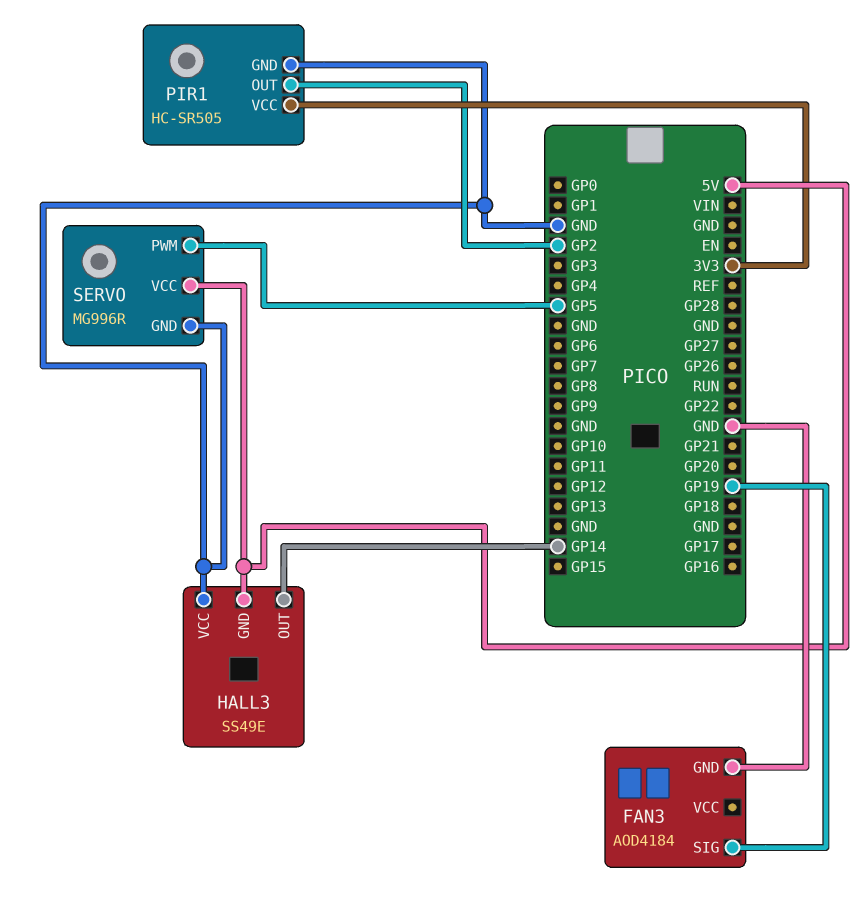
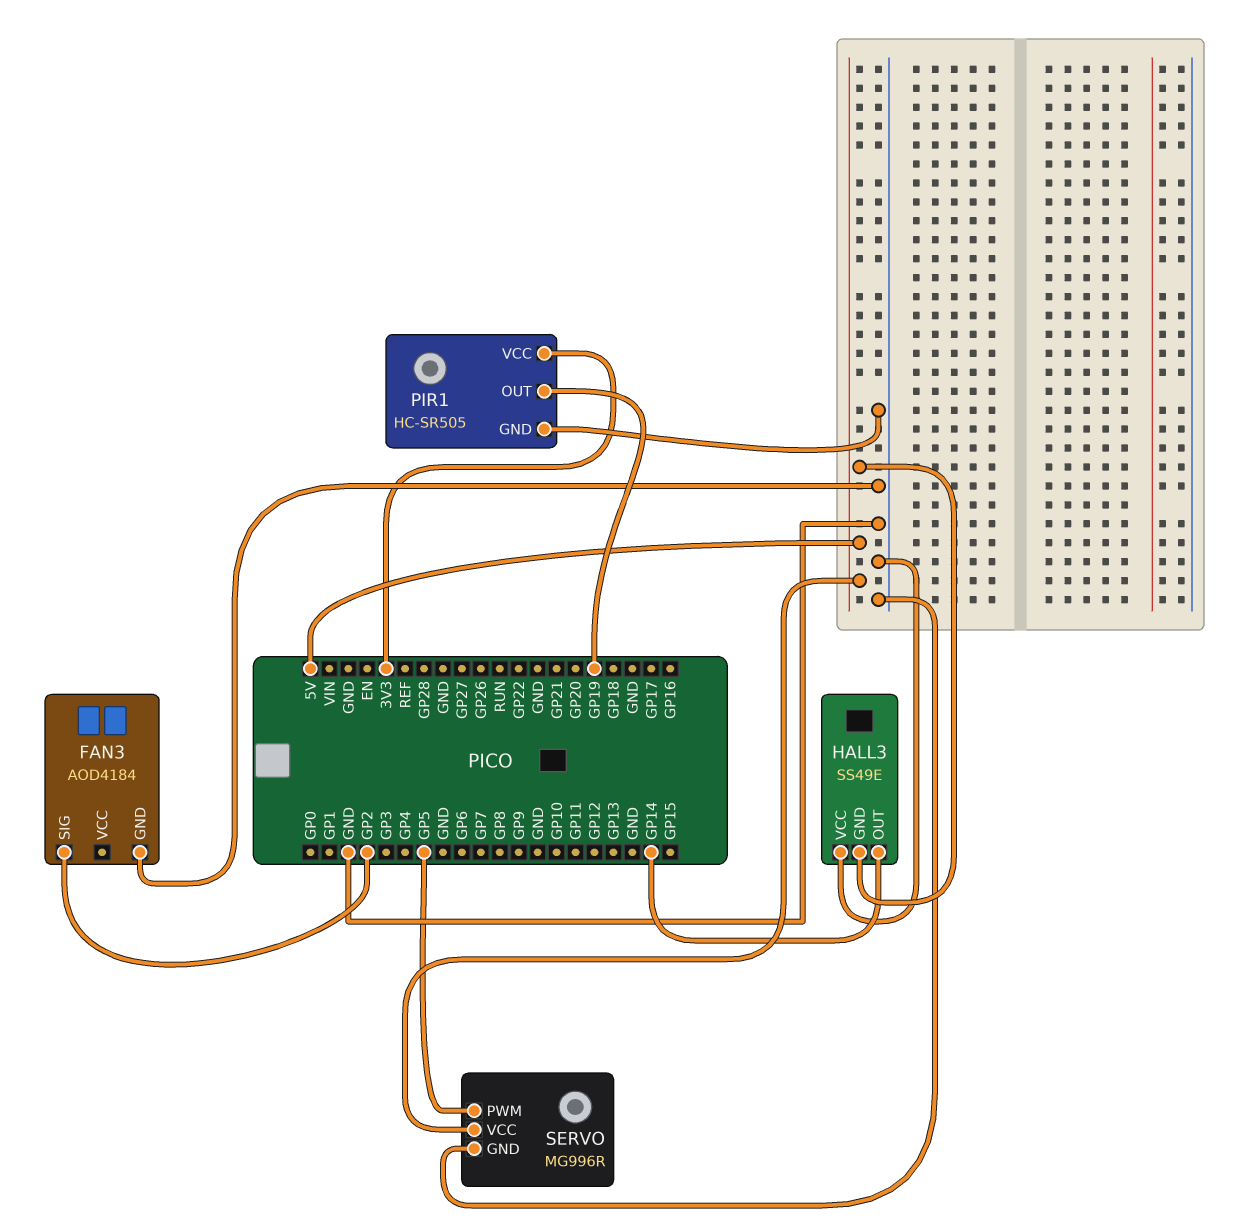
FAN3 pin SIG: GP19 -> GP2
PIR1 pin OUT: GP2 -> GP19

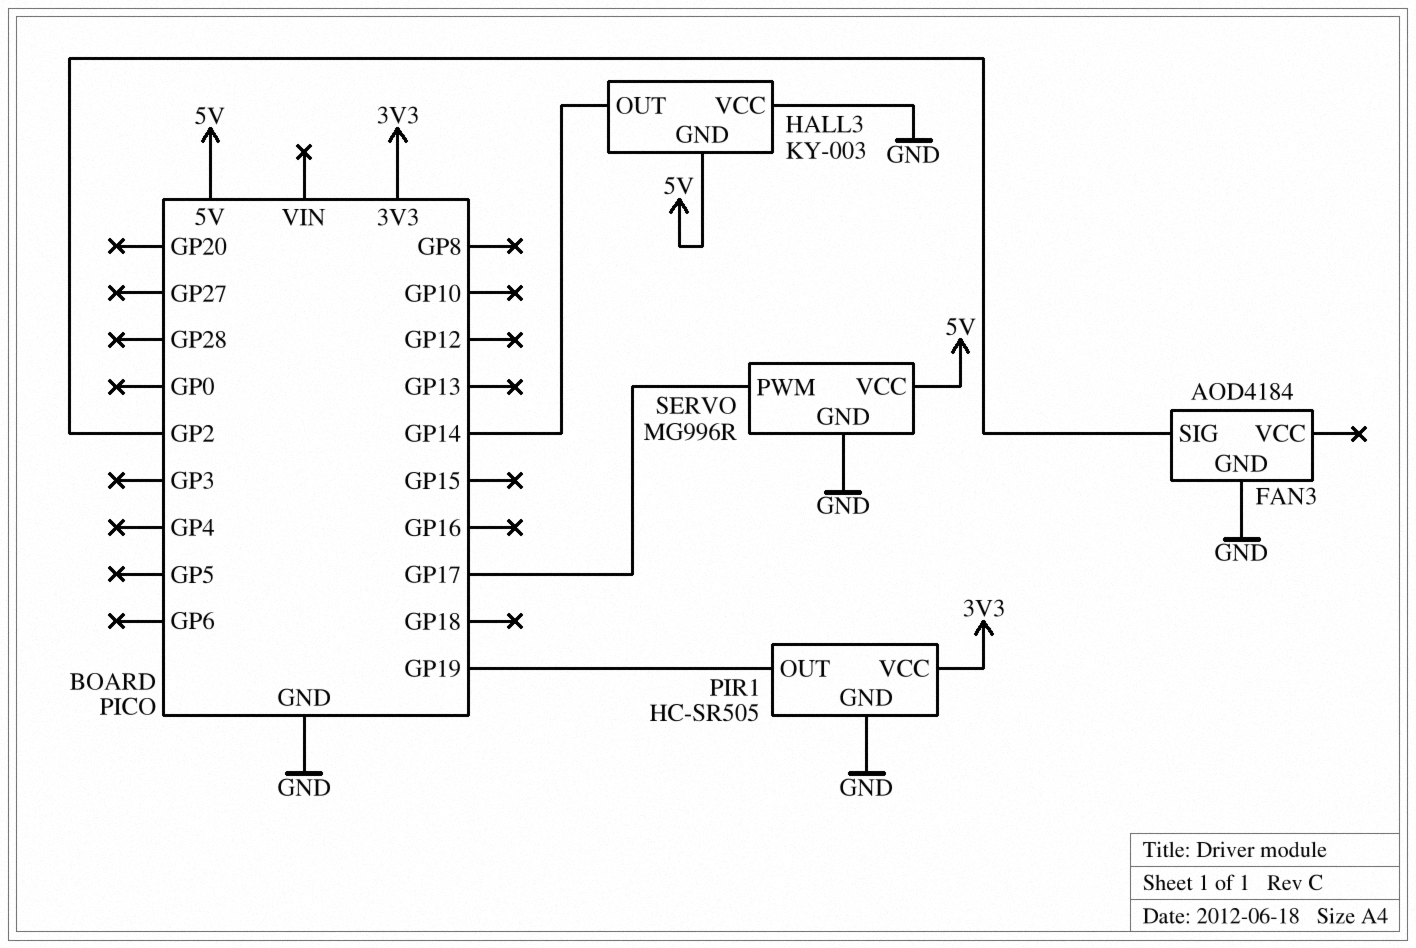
HALL3: SS49E -> KY-003
SERVO pin PWM: GP5 -> GP17

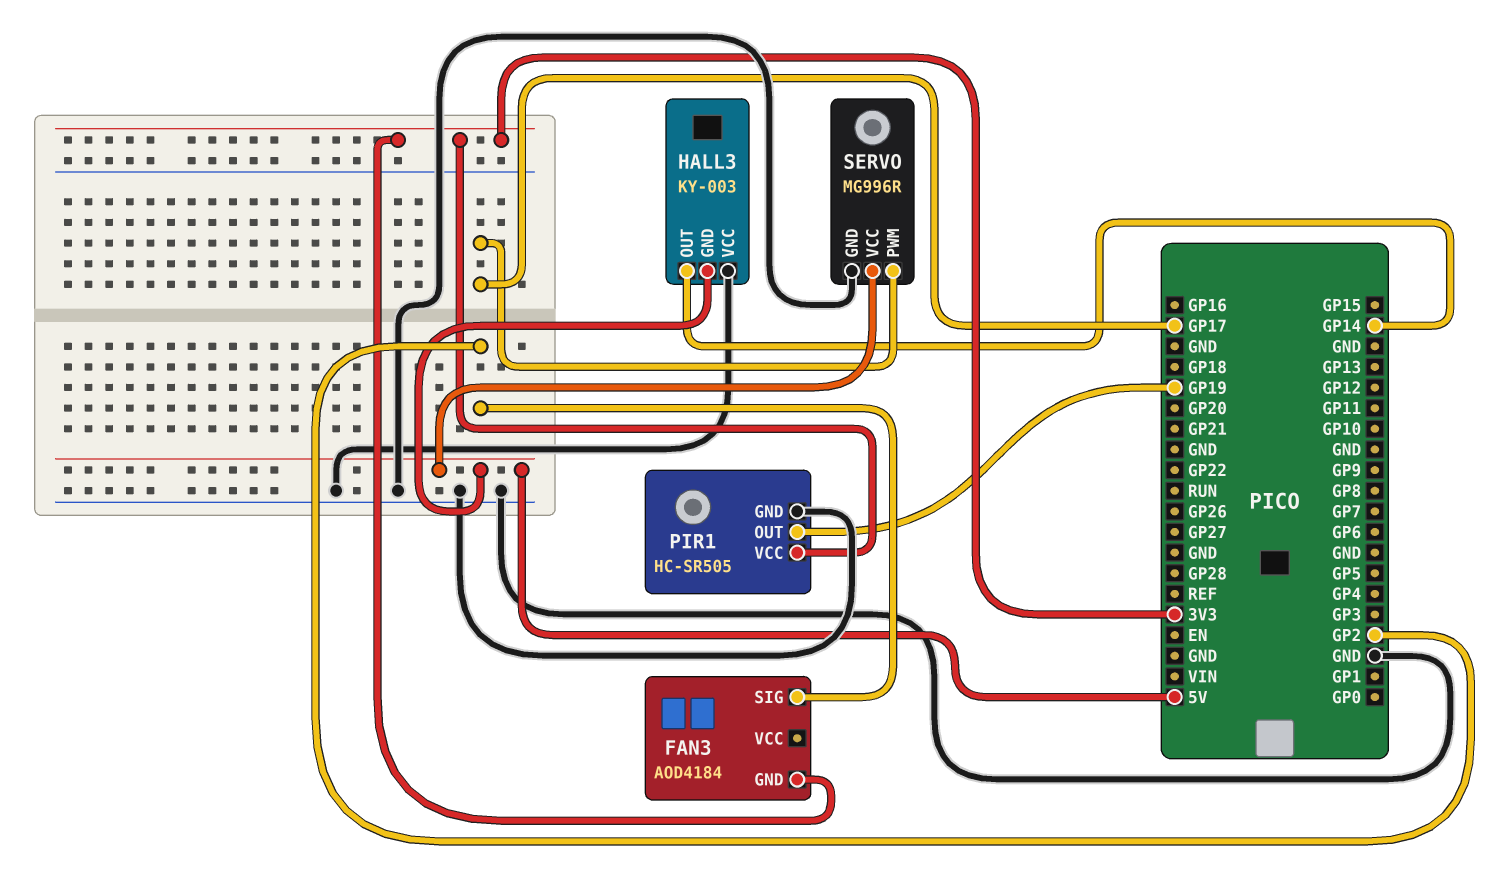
FAN3 pin GND: GND -> 3V3

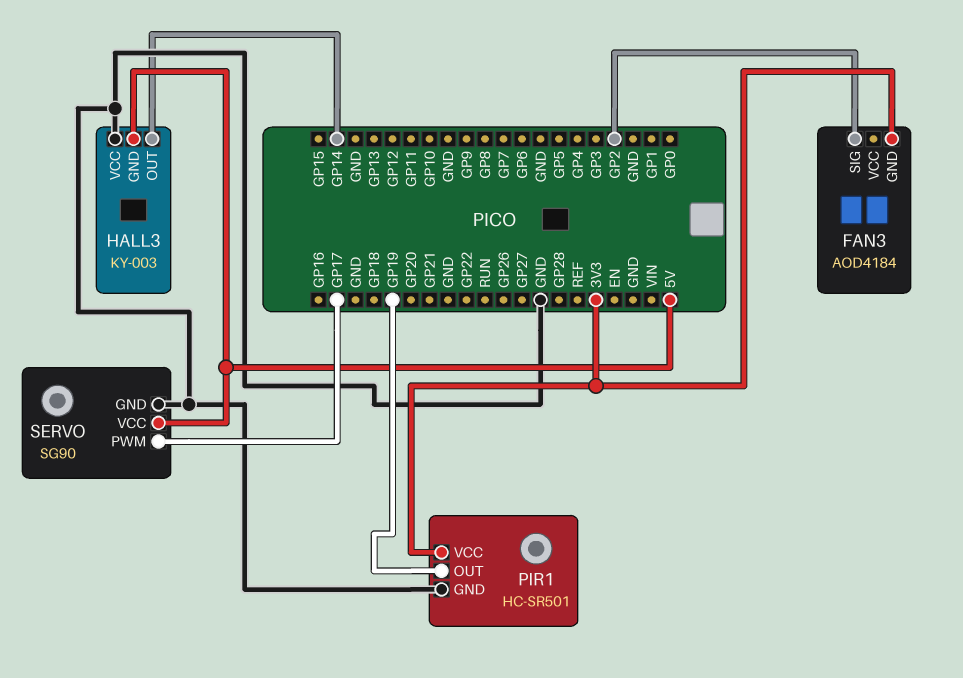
PIR1: HC-SR505 -> HC-SR501
SERVO: MG996R -> SG90

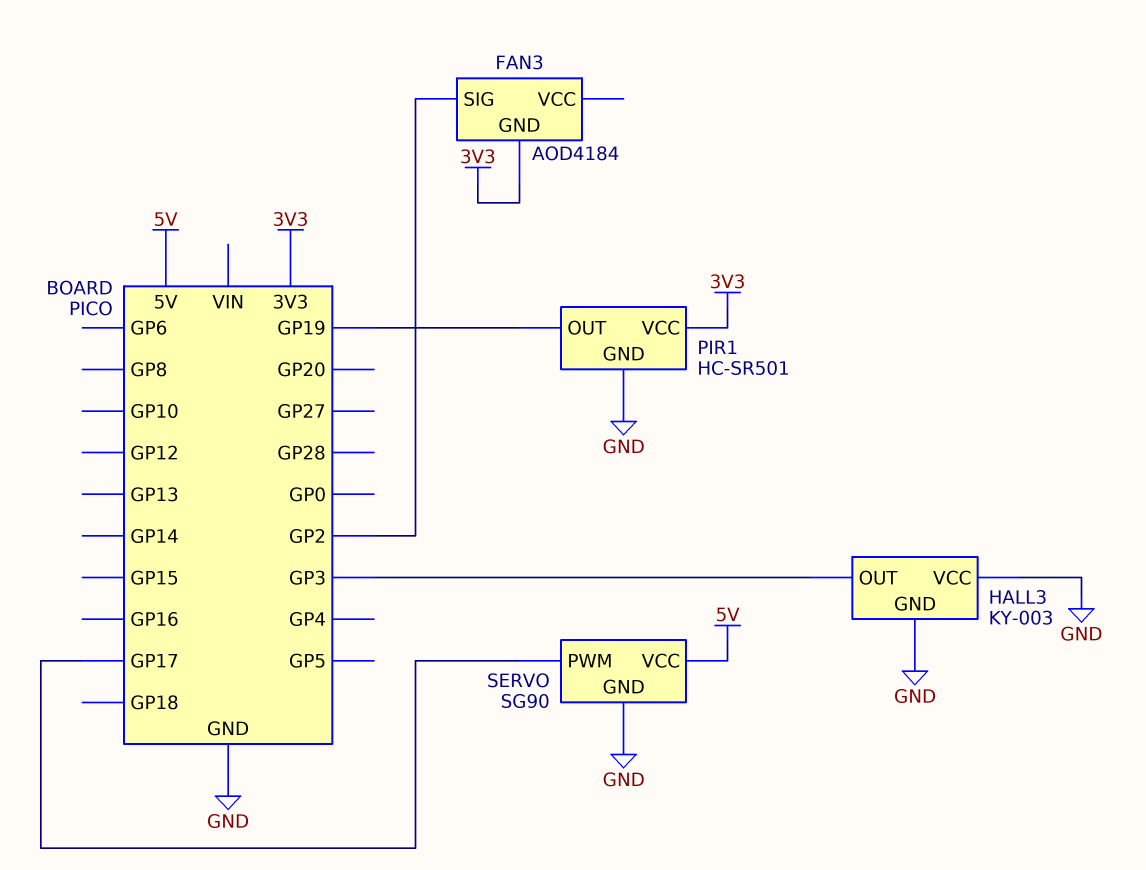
HALL3 pin GND: 5V -> GND
HALL3 pin OUT: GP14 -> GP3

